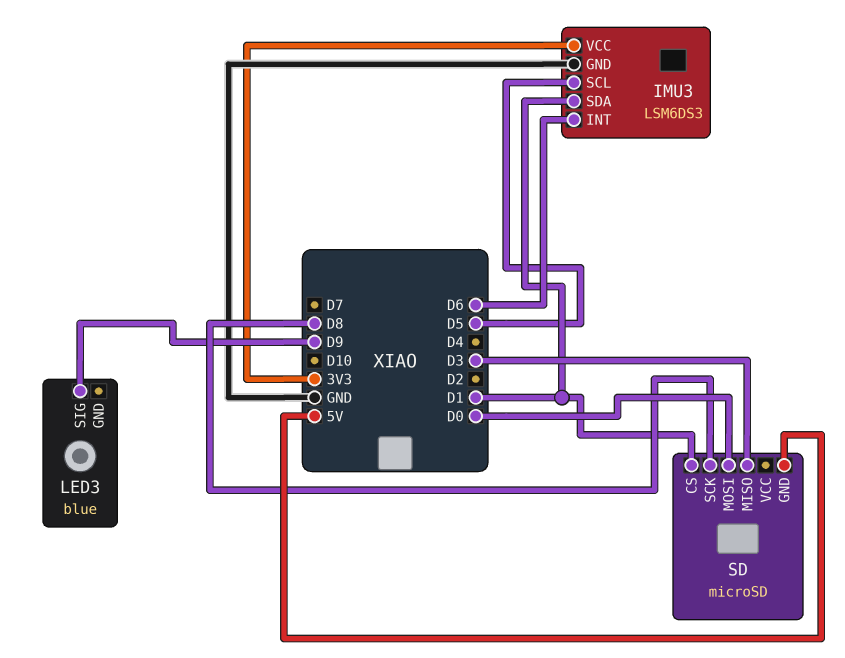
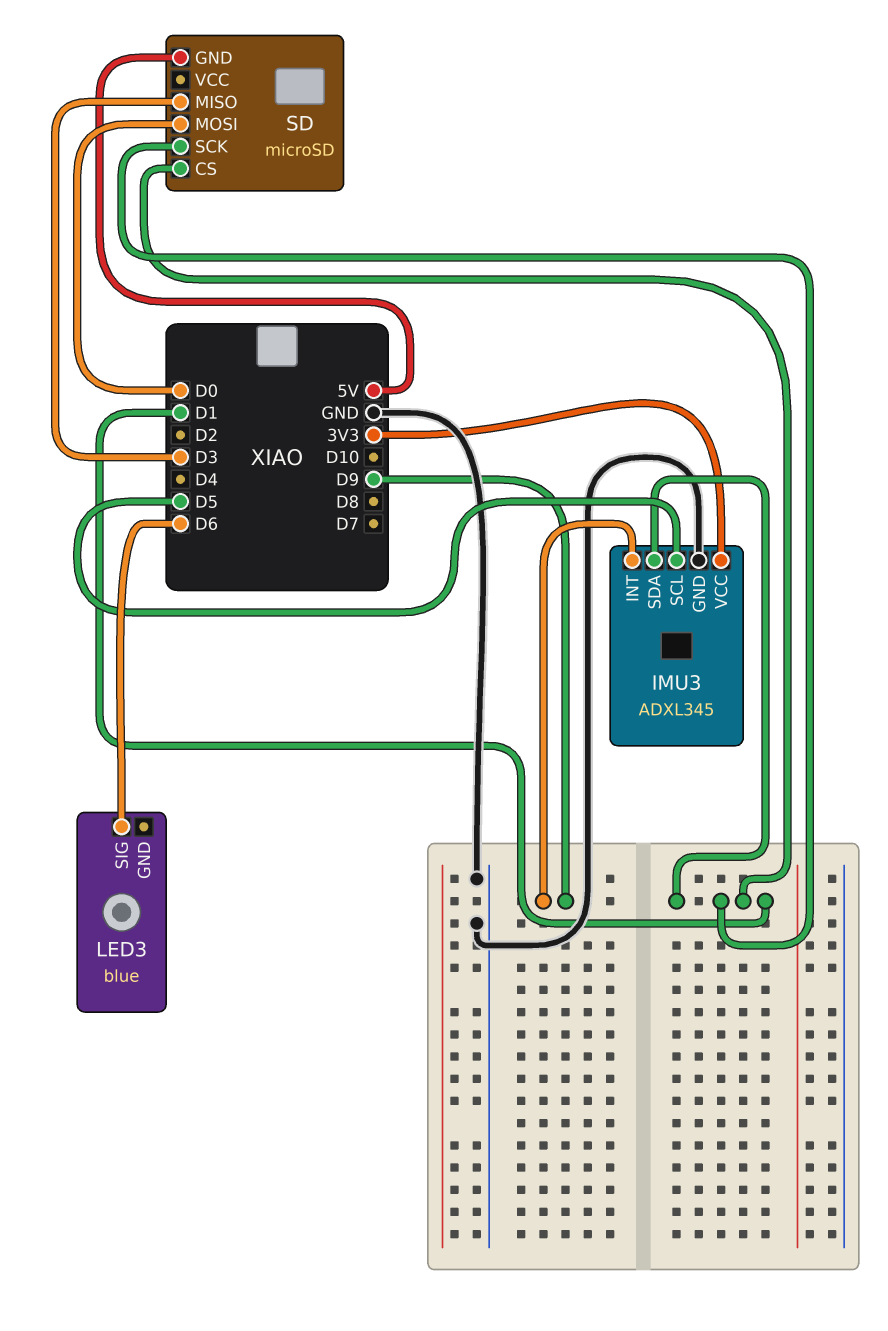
IMU3: LSM6DS3 -> ADXL345
IMU3 pin INT: D6 -> D9
LED3 pin SIG: D9 -> D6
SD pin SCK: D8 -> D1

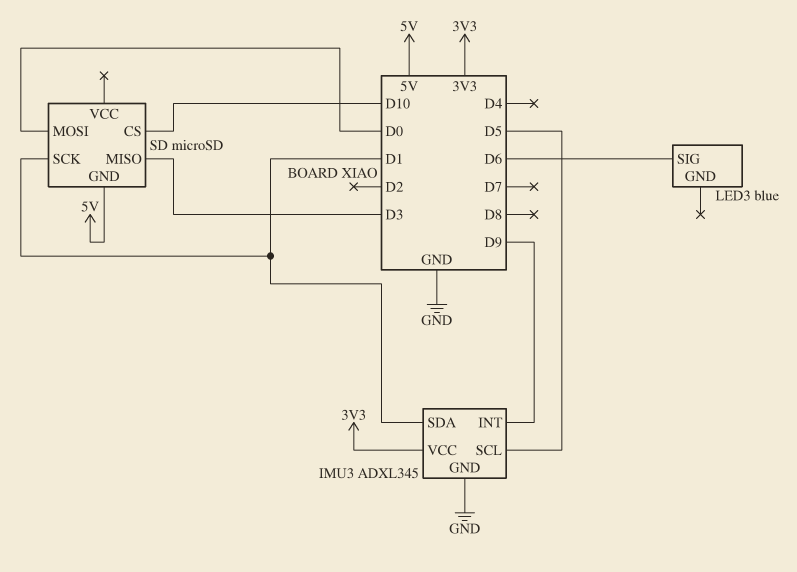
SD pin CS: D1 -> D10

